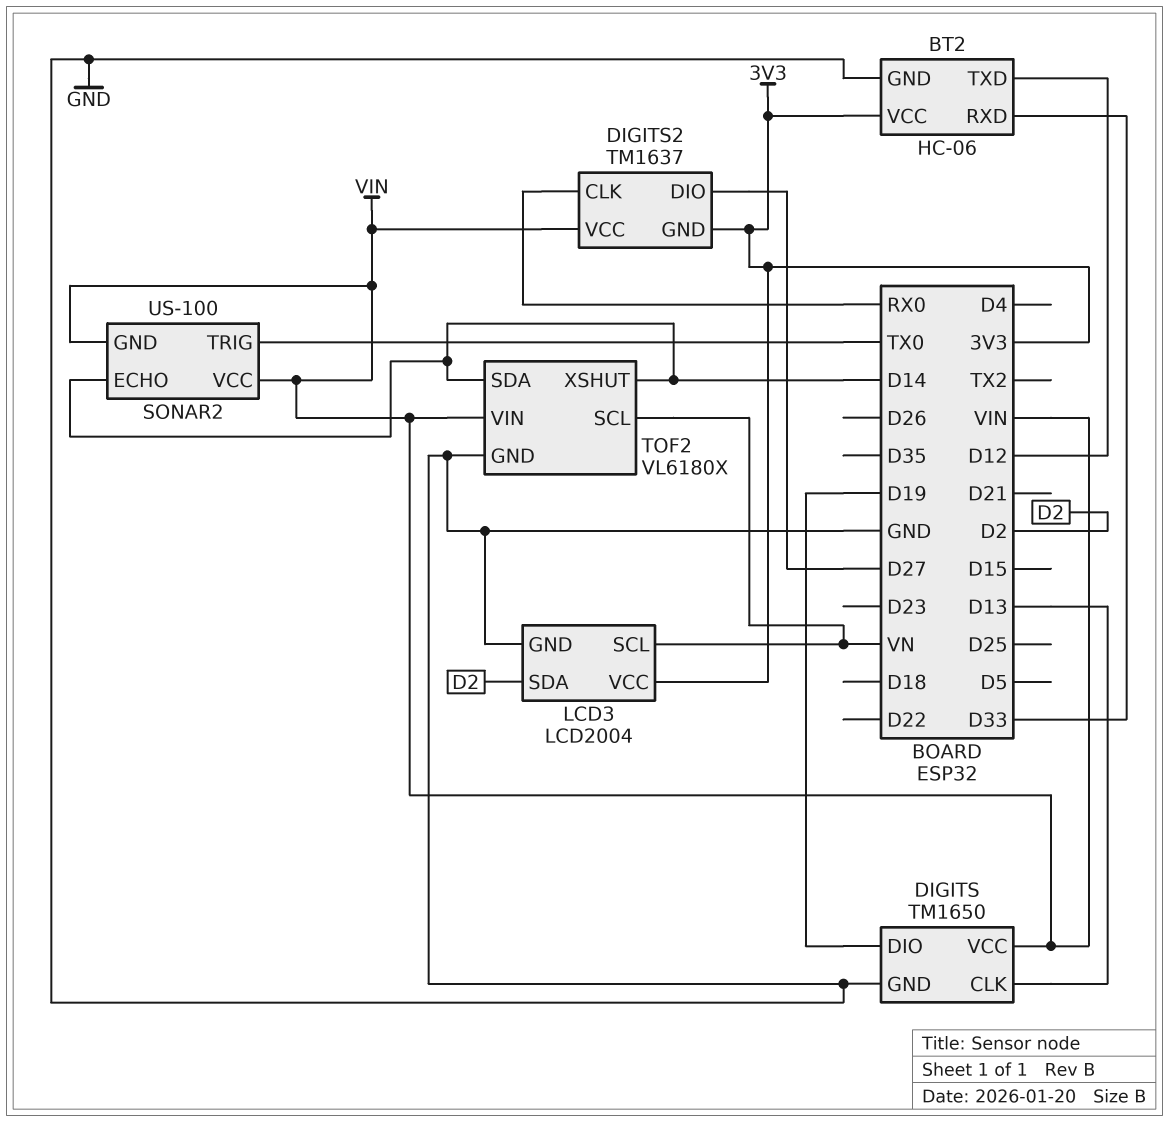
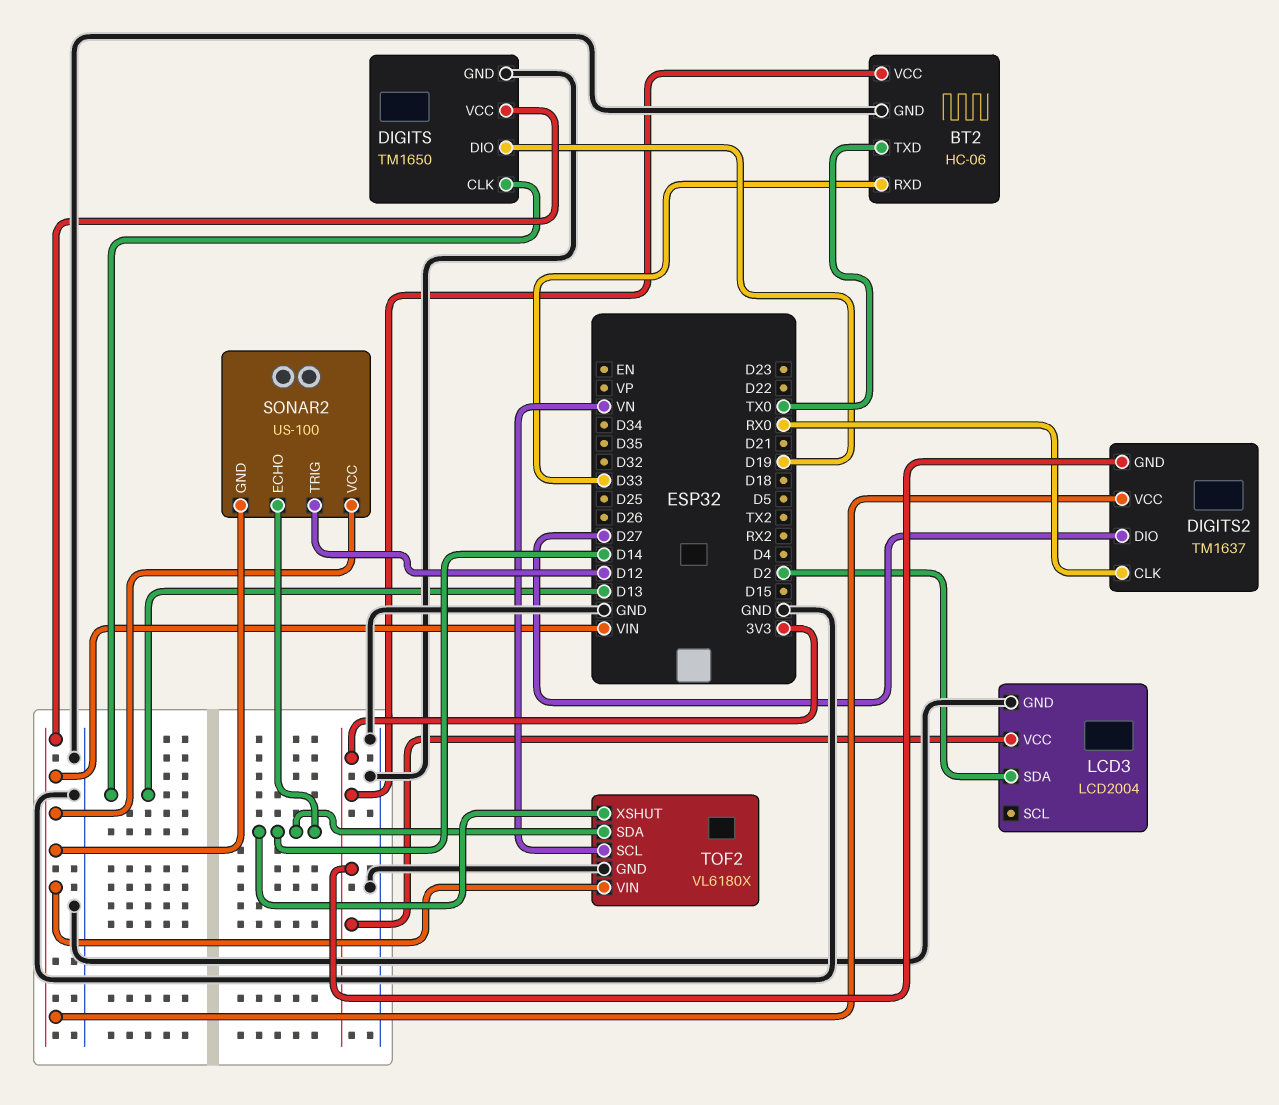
BT2 pin TXD: D12 -> TX0
LCD3 pin SCL: VN -> none
SONAR2 pin TRIG: TX0 -> D12

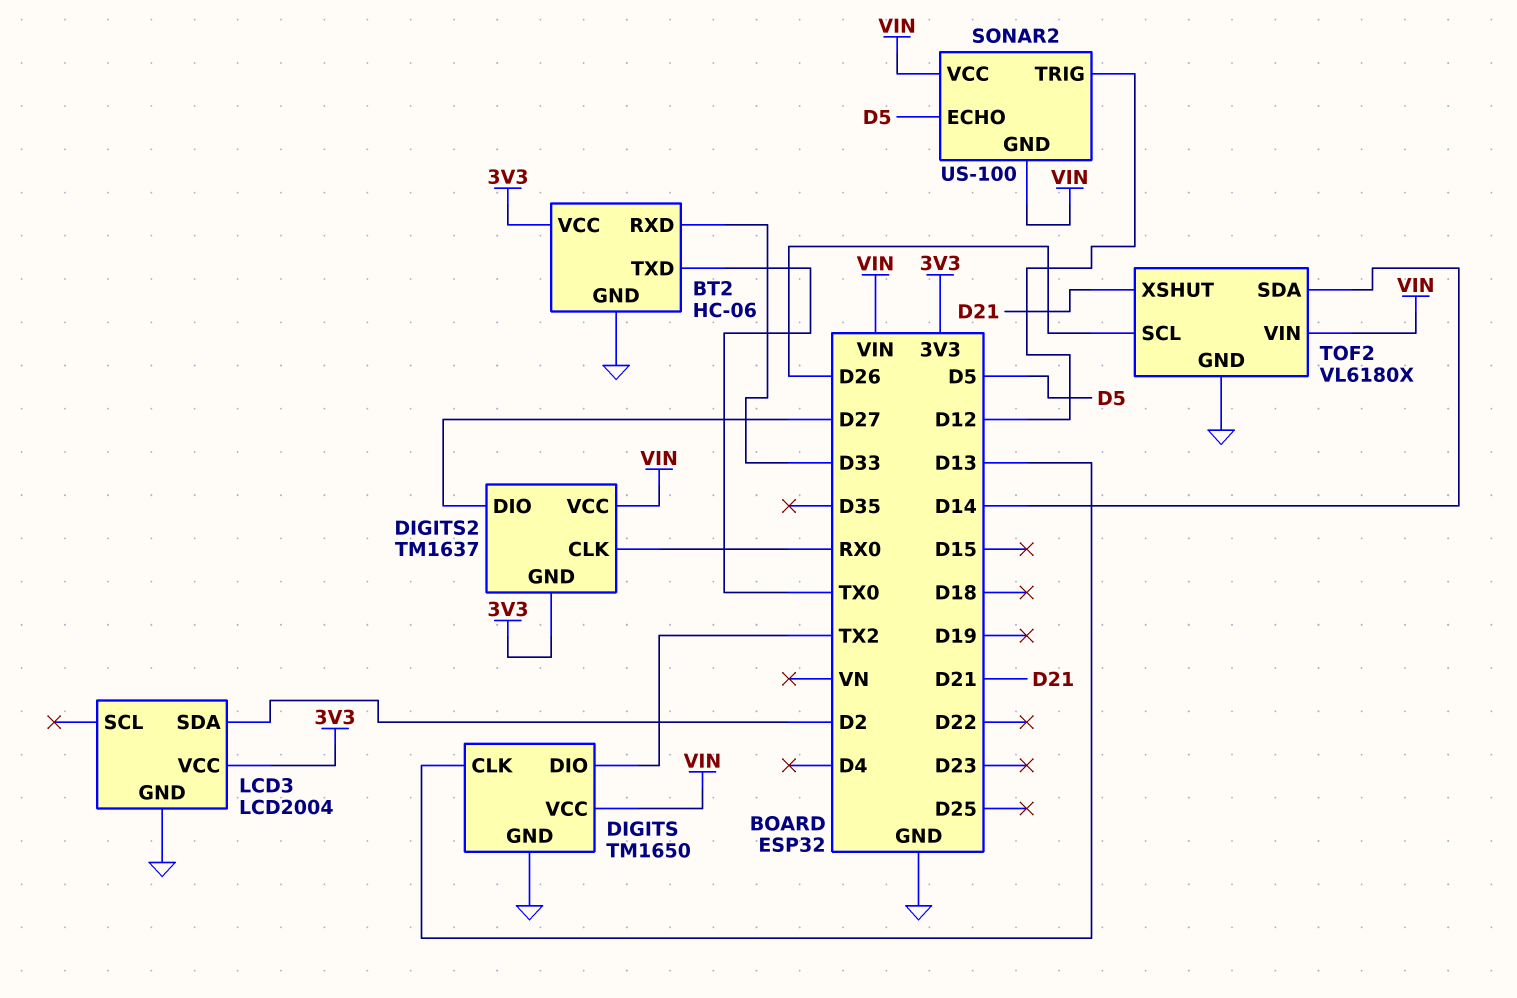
DIGITS pin DIO: D19 -> TX2
SONAR2 pin ECHO: D14 -> D5
TOF2 pin SCL: VN -> D26
TOF2 pin XSHUT: D14 -> D21

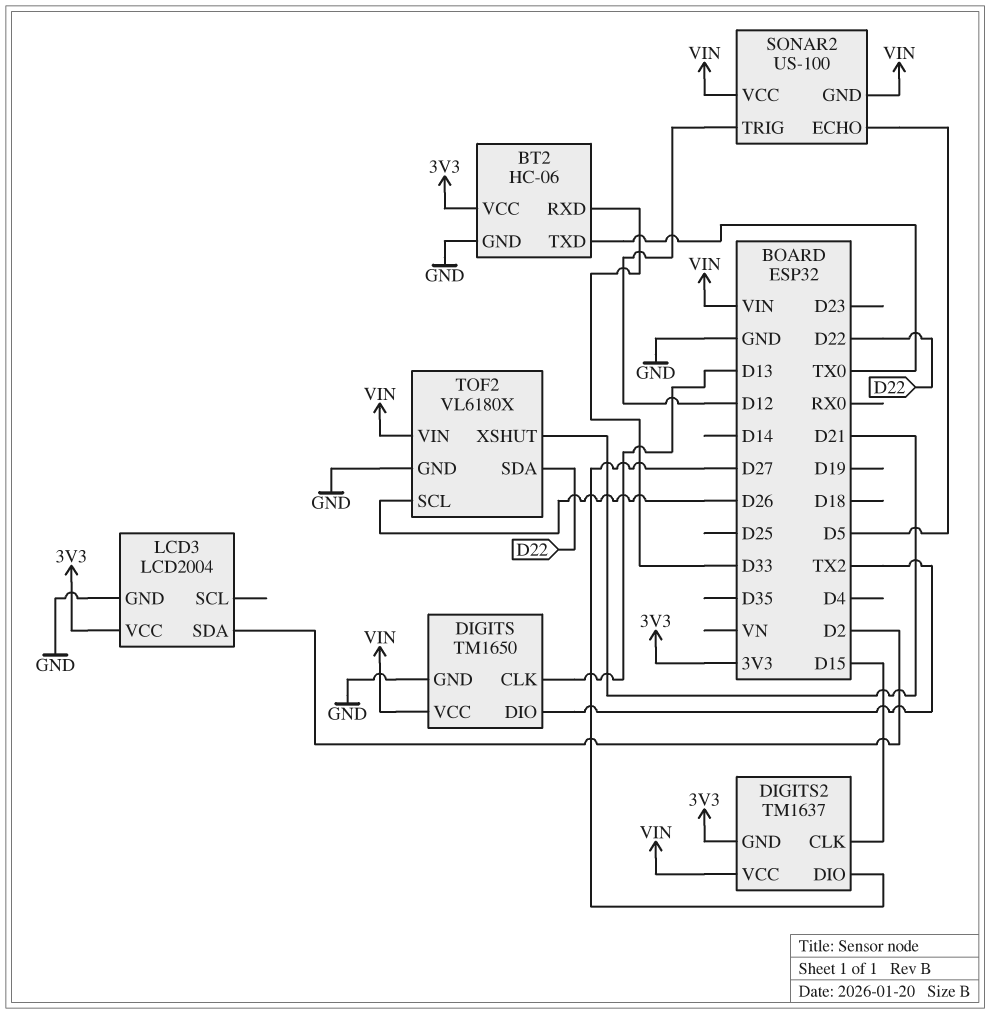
DIGITS2 pin CLK: RX0 -> D15
TOF2 pin SDA: D14 -> D22

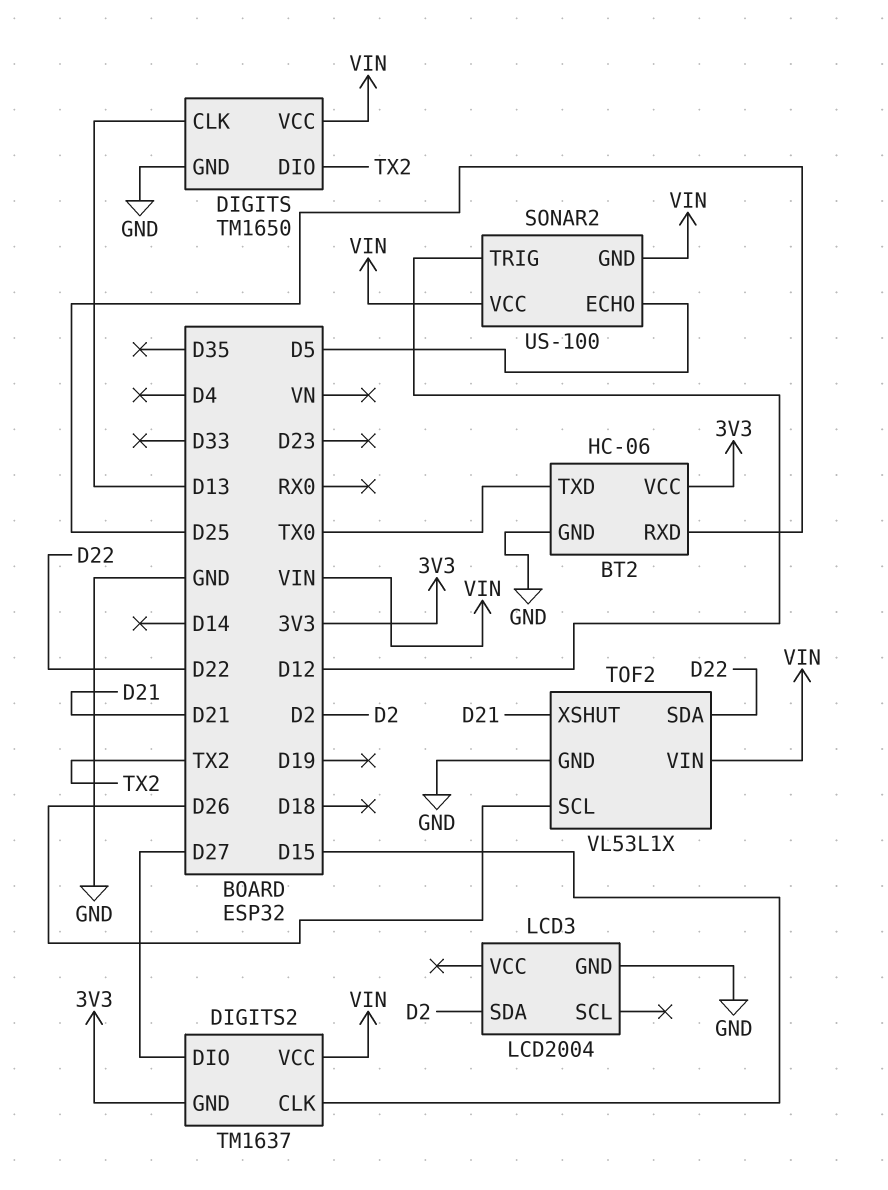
BT2 pin RXD: D33 -> D25
LCD3 pin VCC: 3V3 -> none
TOF2: VL6180X -> VL53L1X

